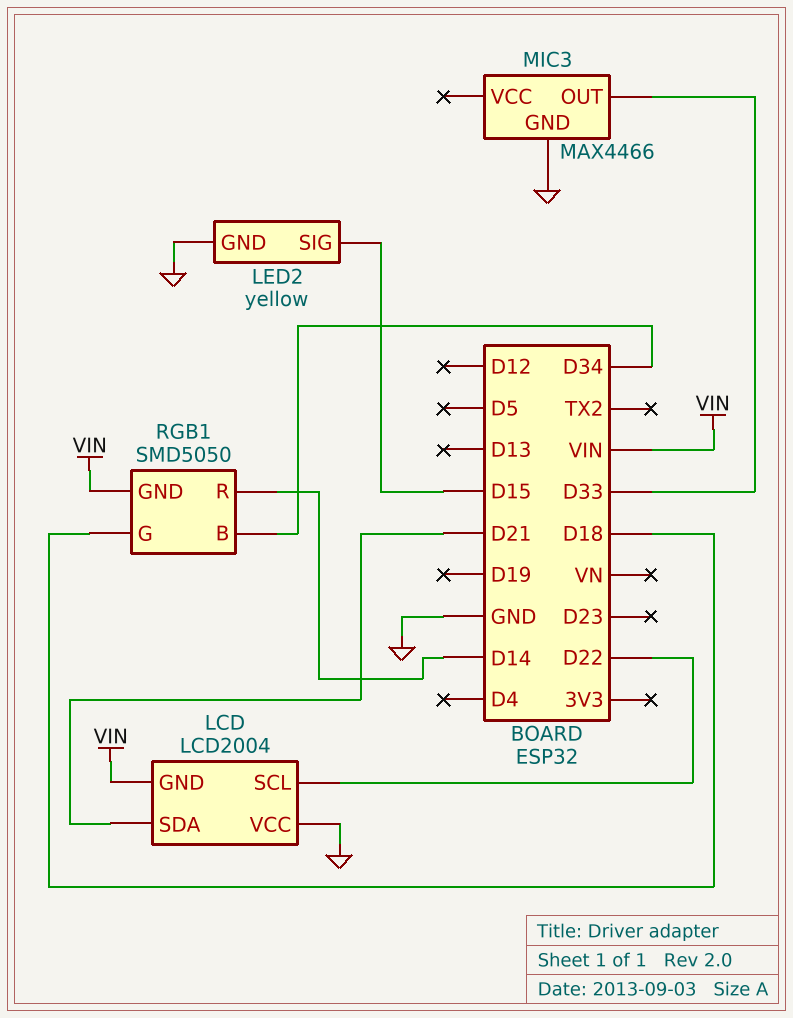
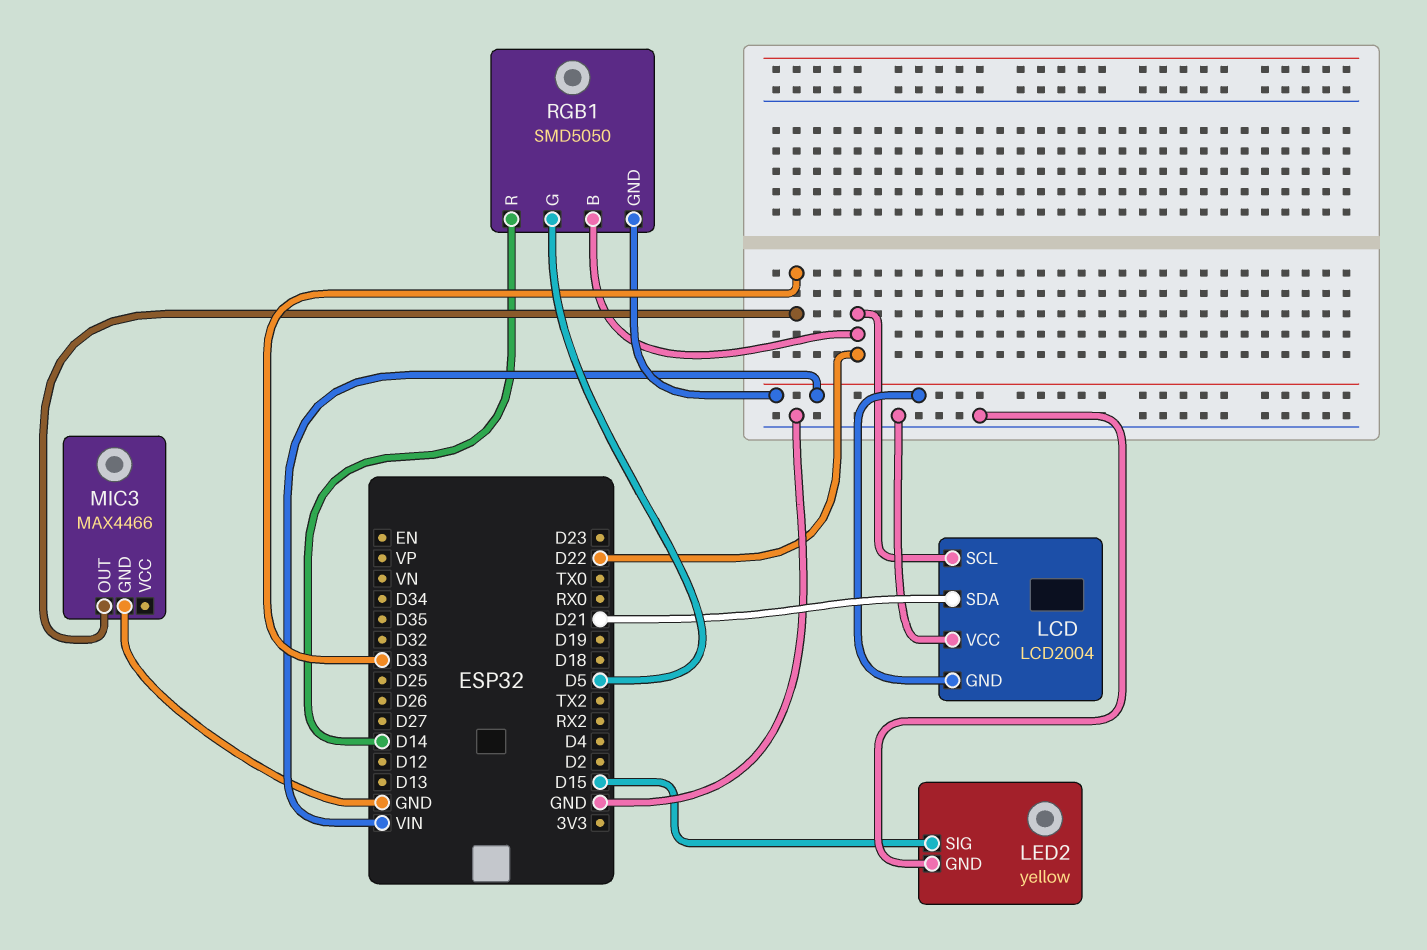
RGB1 pin B: D34 -> D22
RGB1 pin G: D18 -> D5

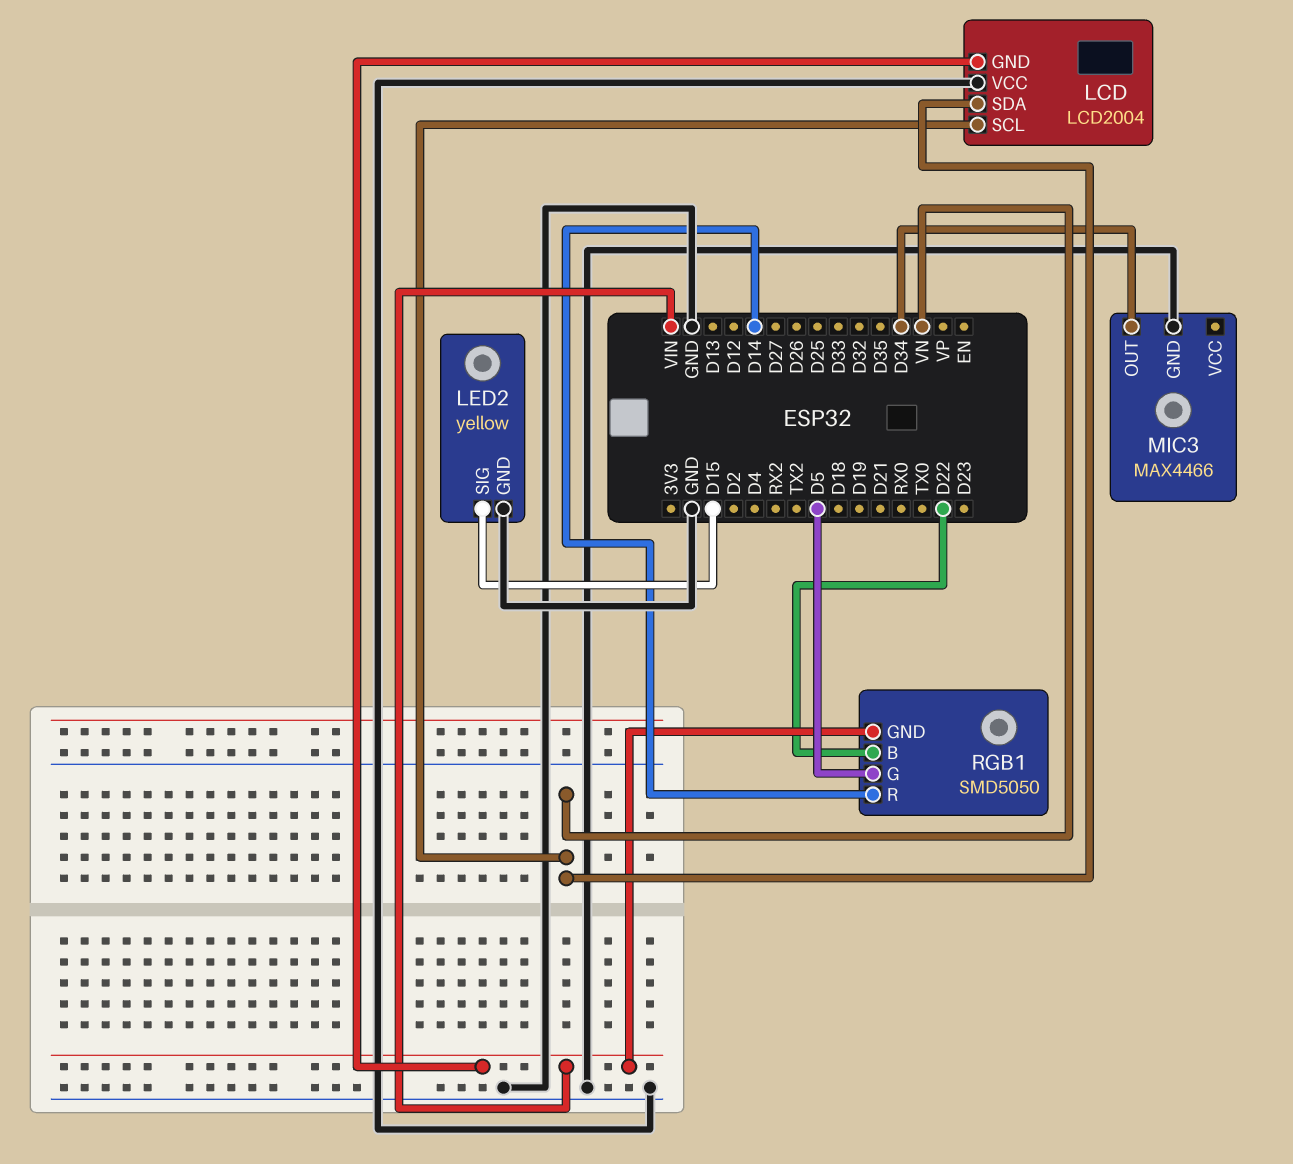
LCD pin SCL: D22 -> VN
LCD pin SDA: D21 -> VN
MIC3 pin OUT: D33 -> D34

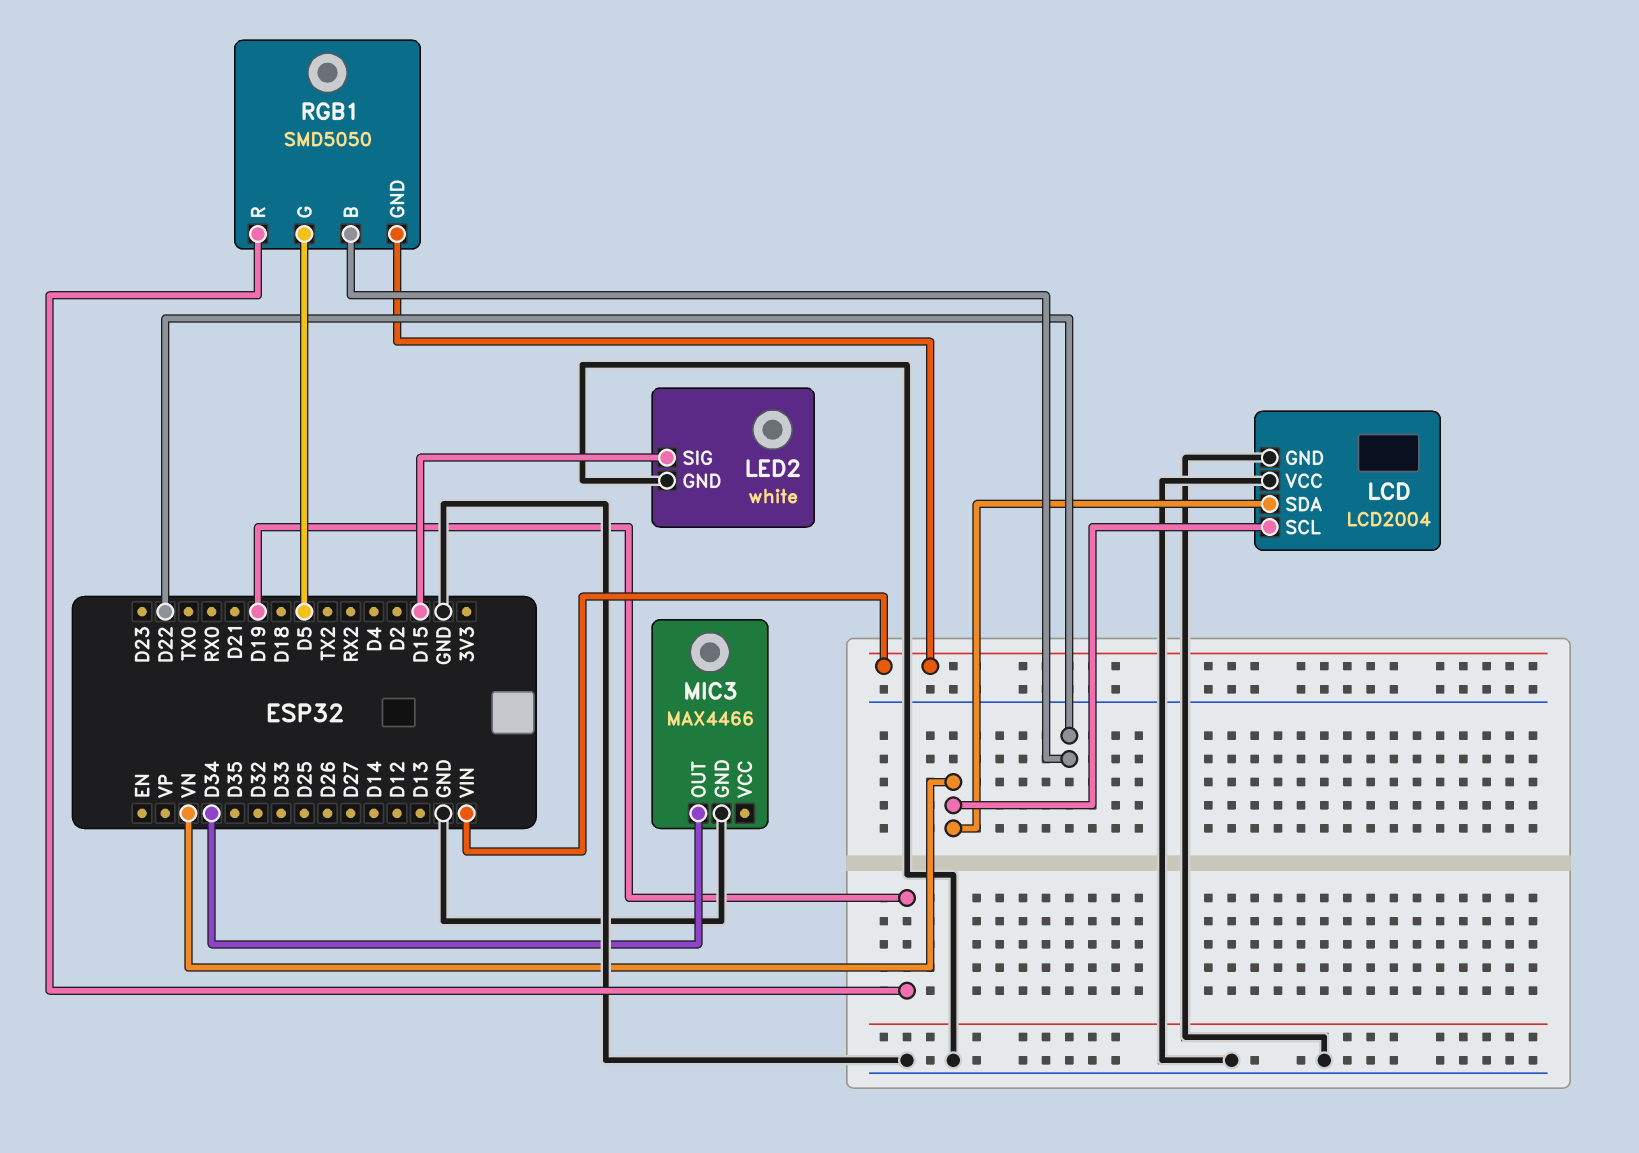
LCD pin GND: VIN -> GND
LED2: yellow -> white
RGB1 pin R: D14 -> D19

